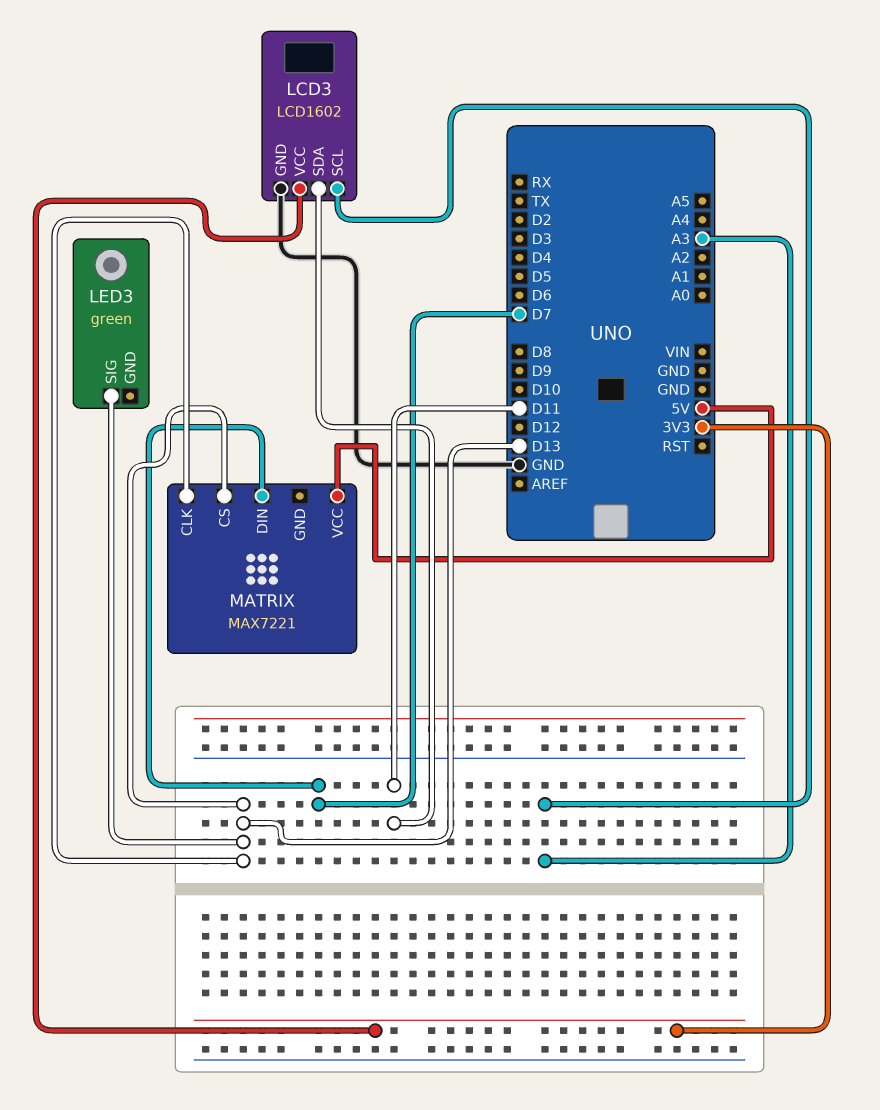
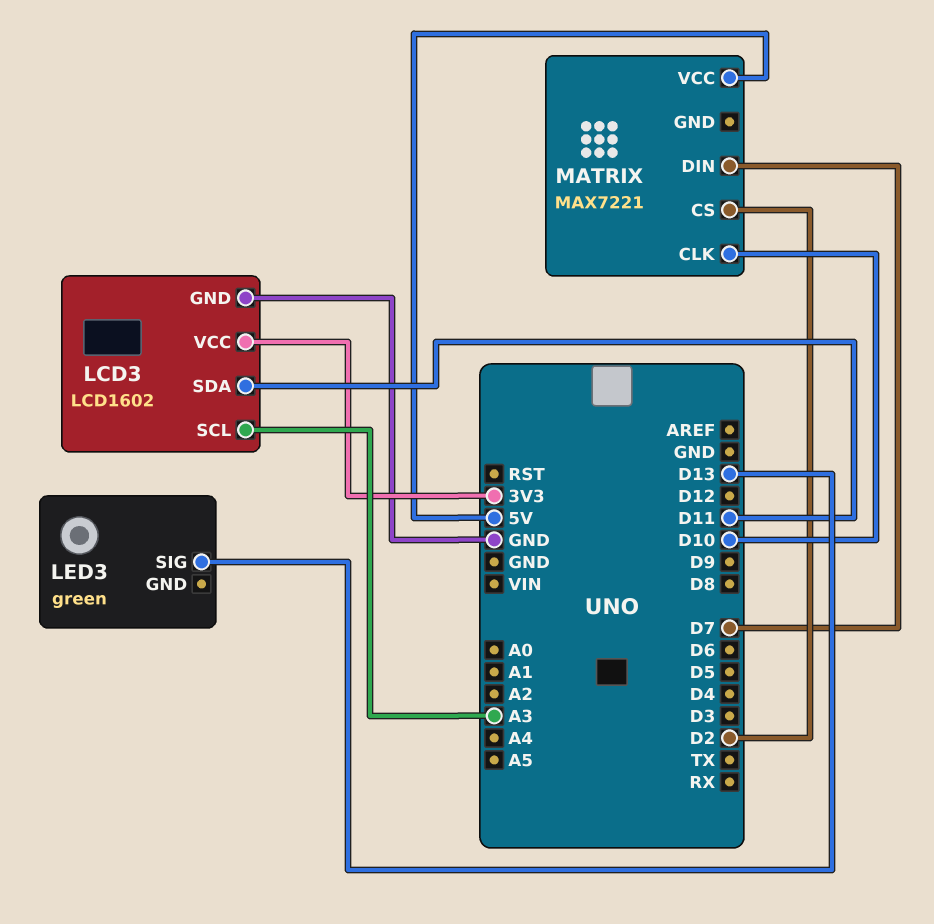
MATRIX pin CLK: D13 -> D10
MATRIX pin CS: D13 -> D2

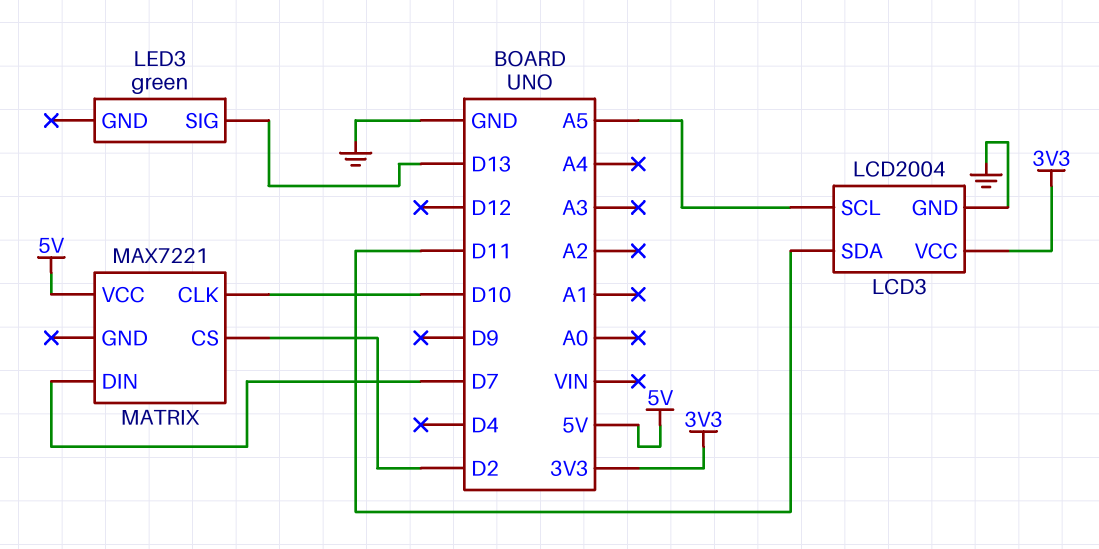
LCD3: LCD1602 -> LCD2004
LCD3 pin SCL: A3 -> A5

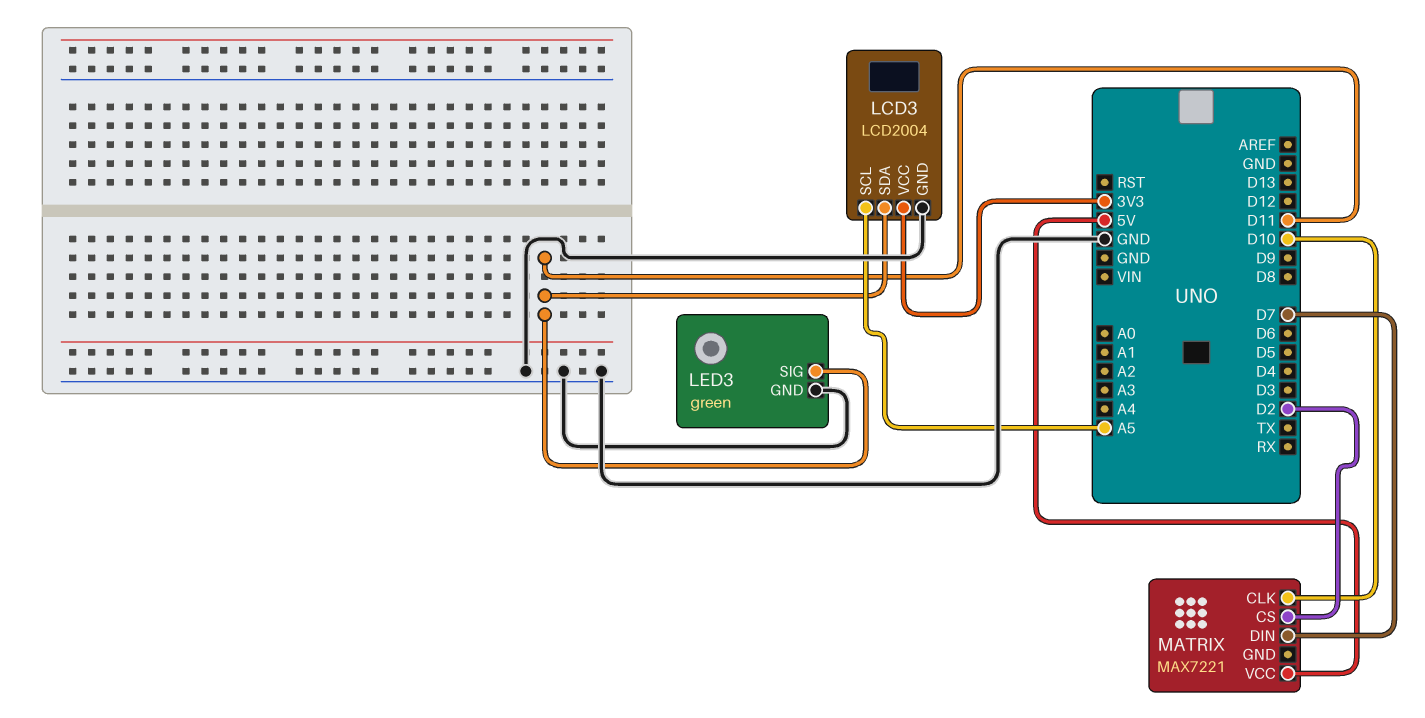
LED3 pin GND: none -> GND
LED3 pin SIG: D13 -> D11

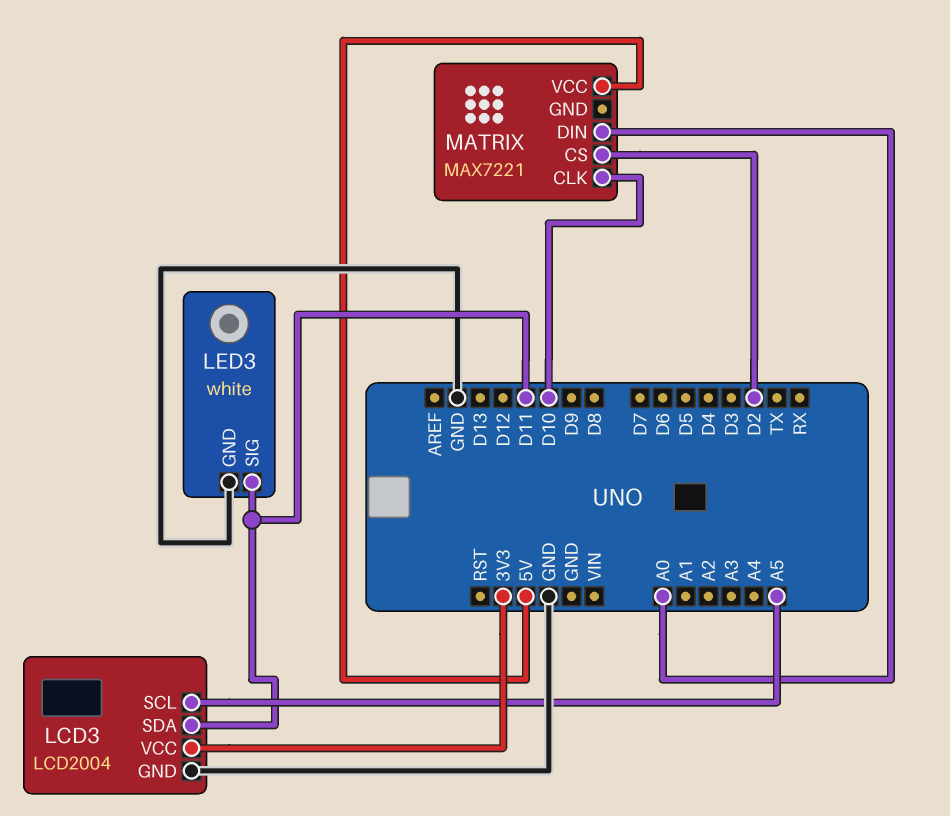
LED3: green -> white
MATRIX pin DIN: D7 -> A0

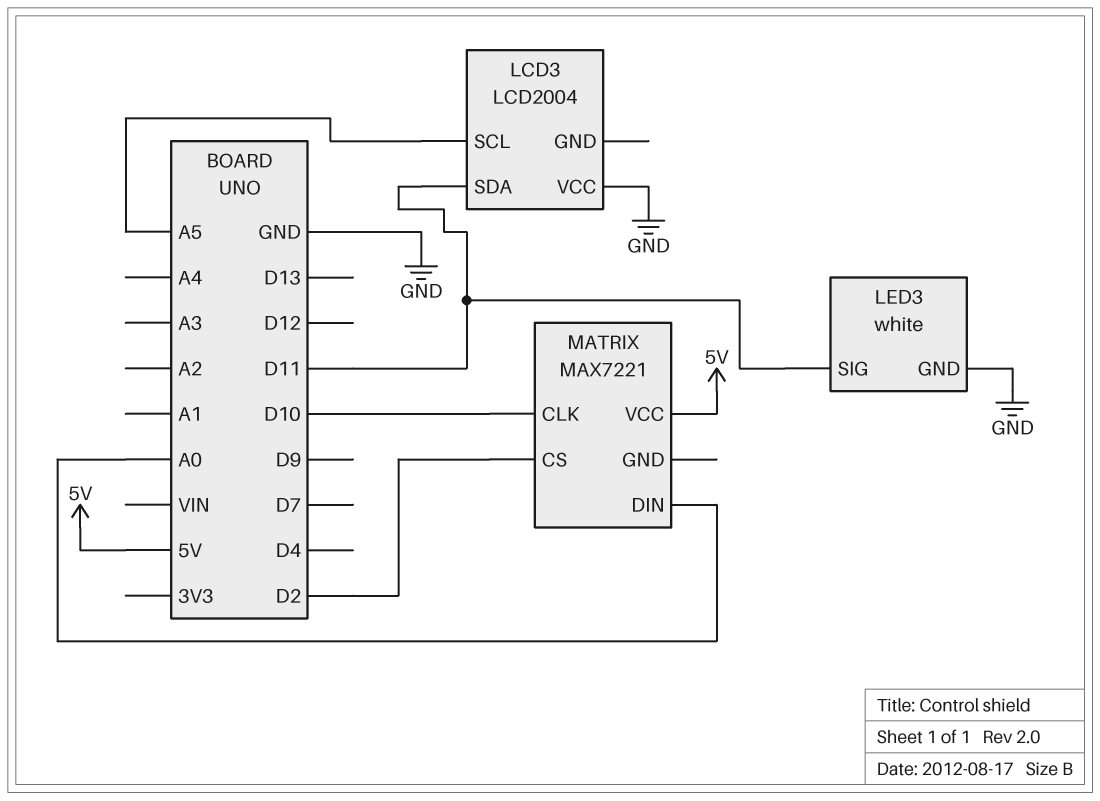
LCD3 pin GND: GND -> none
LCD3 pin VCC: 3V3 -> GND

